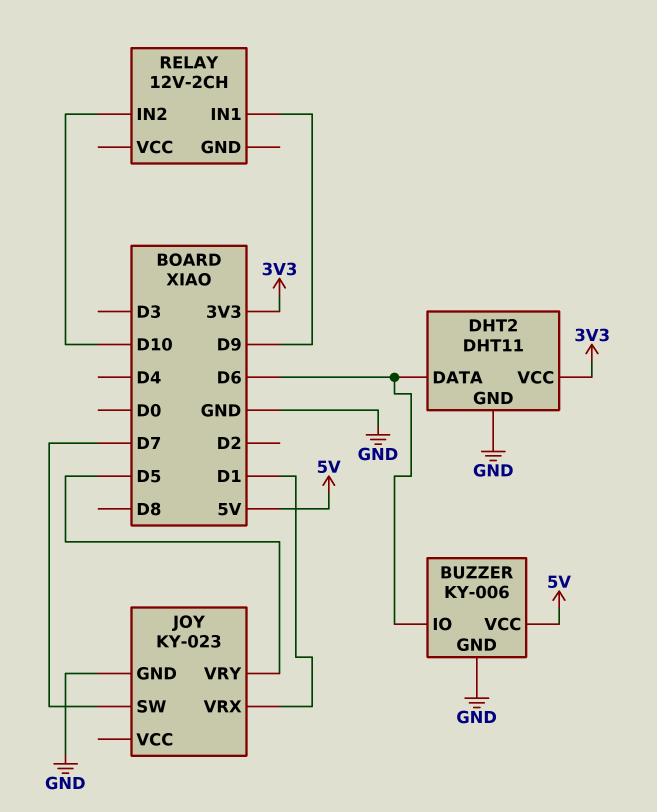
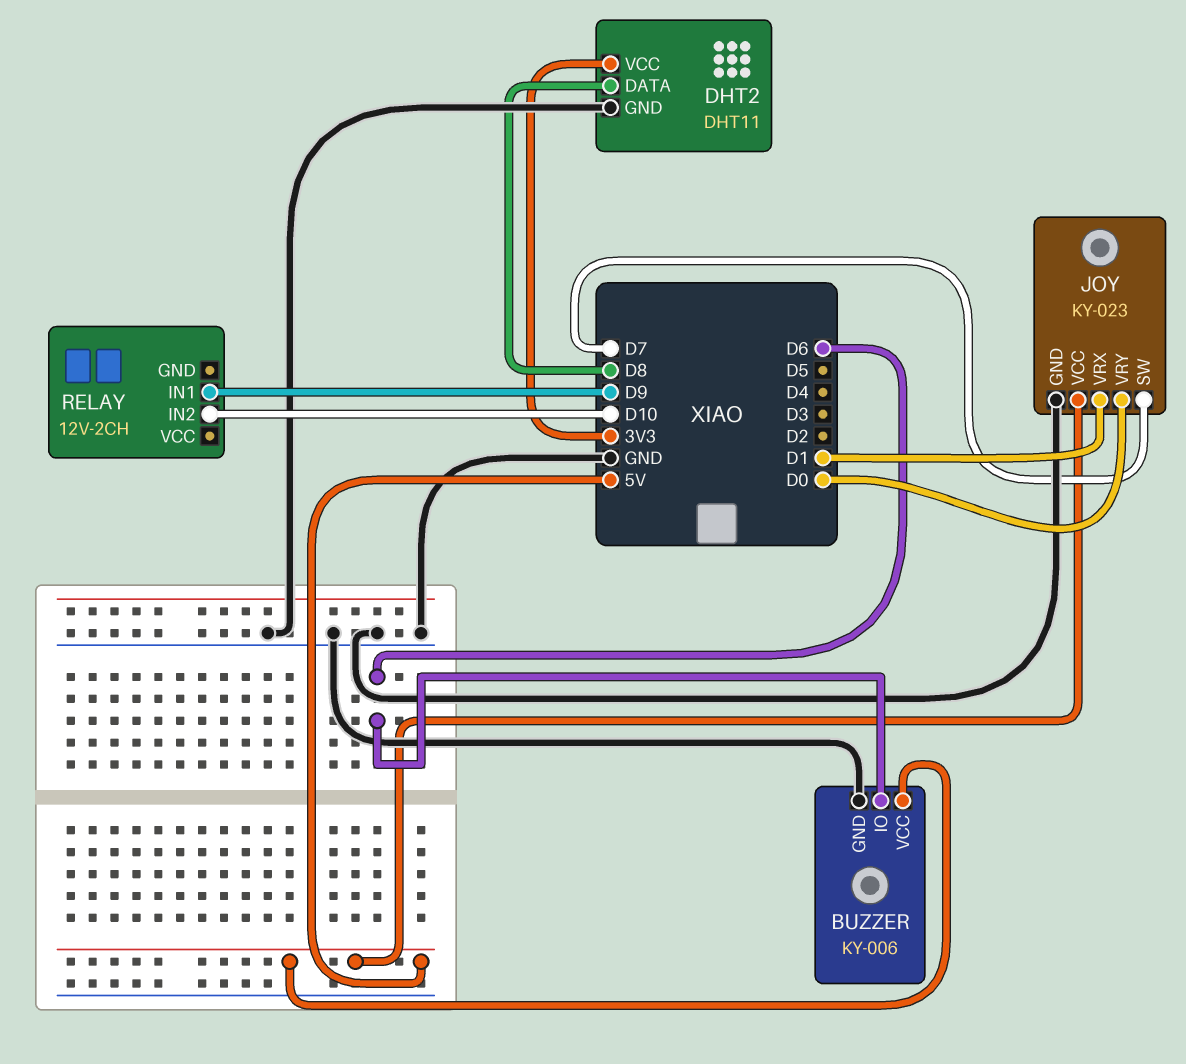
DHT2 pin DATA: D6 -> D8
JOY pin VCC: none -> 5V
JOY pin VRY: D5 -> D0

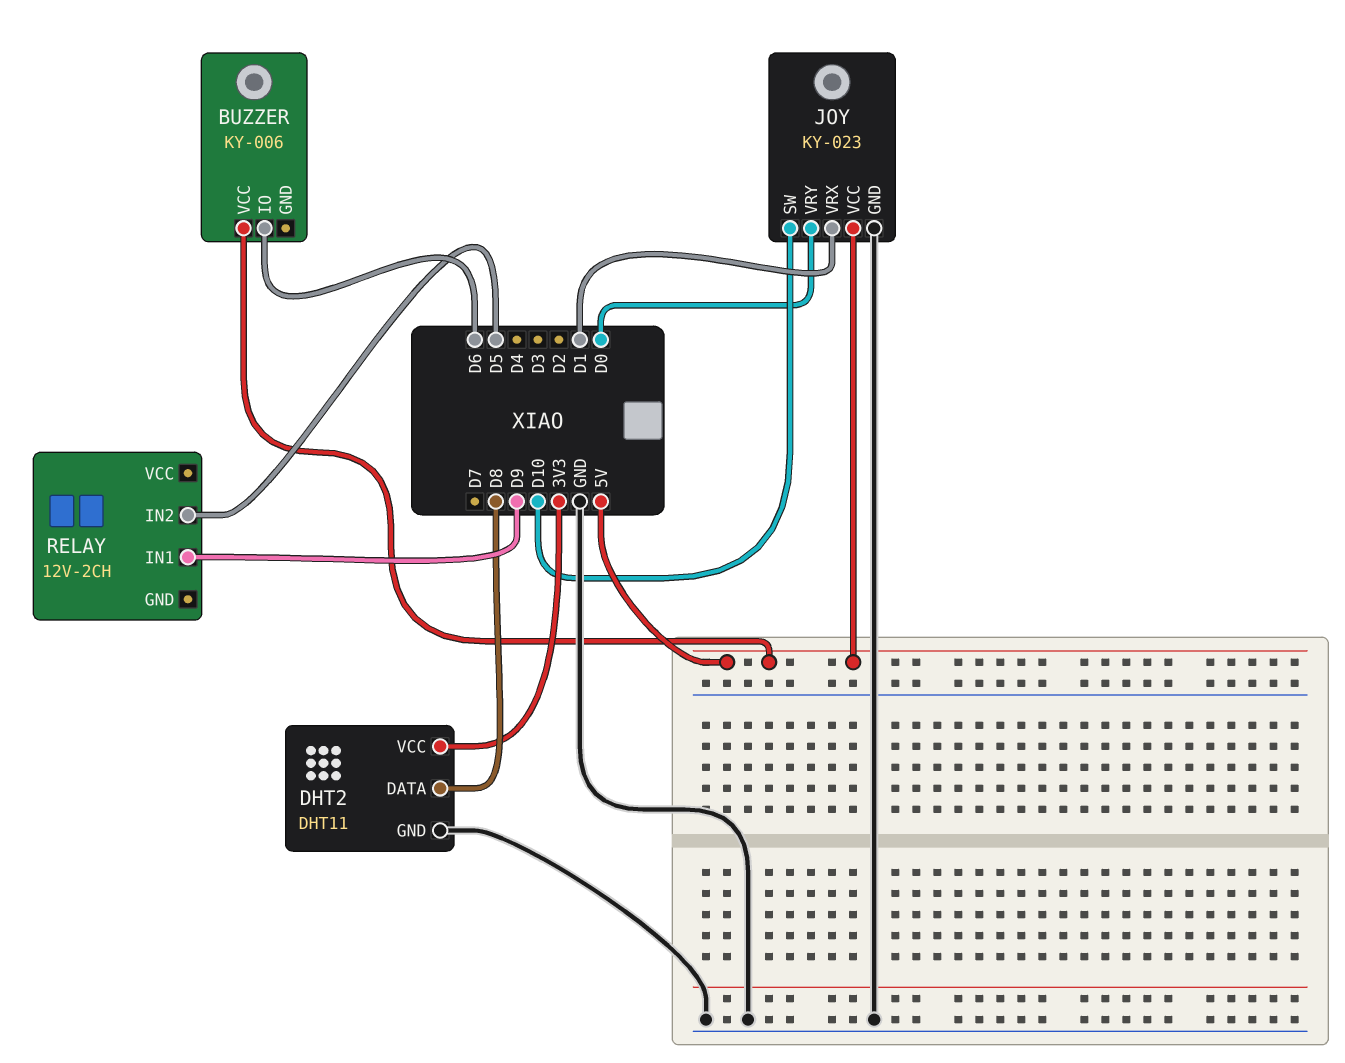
BUZZER pin GND: GND -> none
JOY pin SW: D7 -> D10
RELAY pin IN2: D10 -> D5

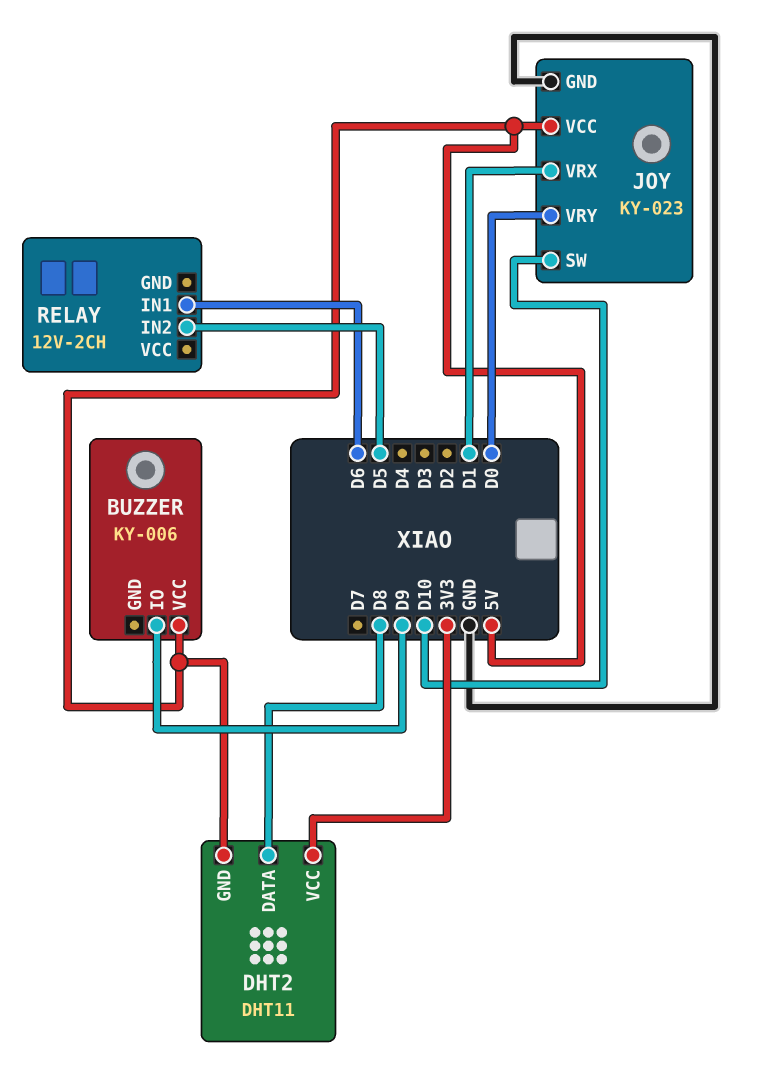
BUZZER pin IO: D6 -> D9
DHT2 pin GND: GND -> 5V
RELAY pin IN1: D9 -> D6

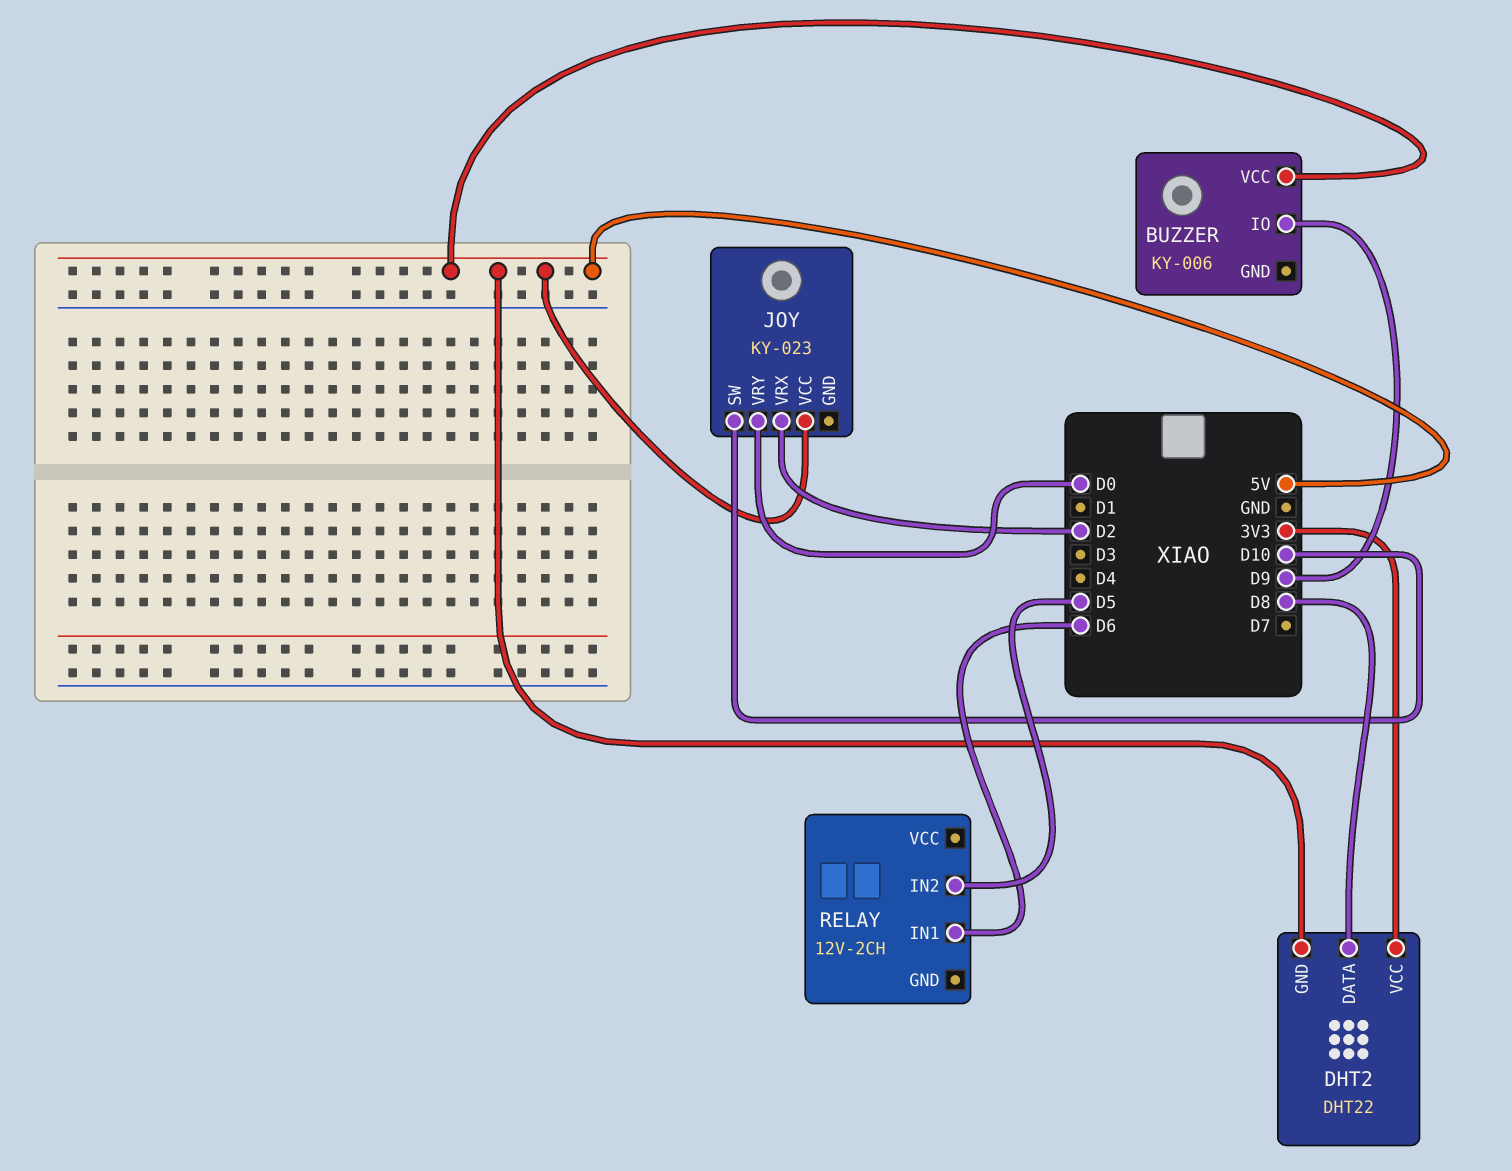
DHT2: DHT11 -> DHT22
JOY pin GND: GND -> none
JOY pin VRX: D1 -> D2

